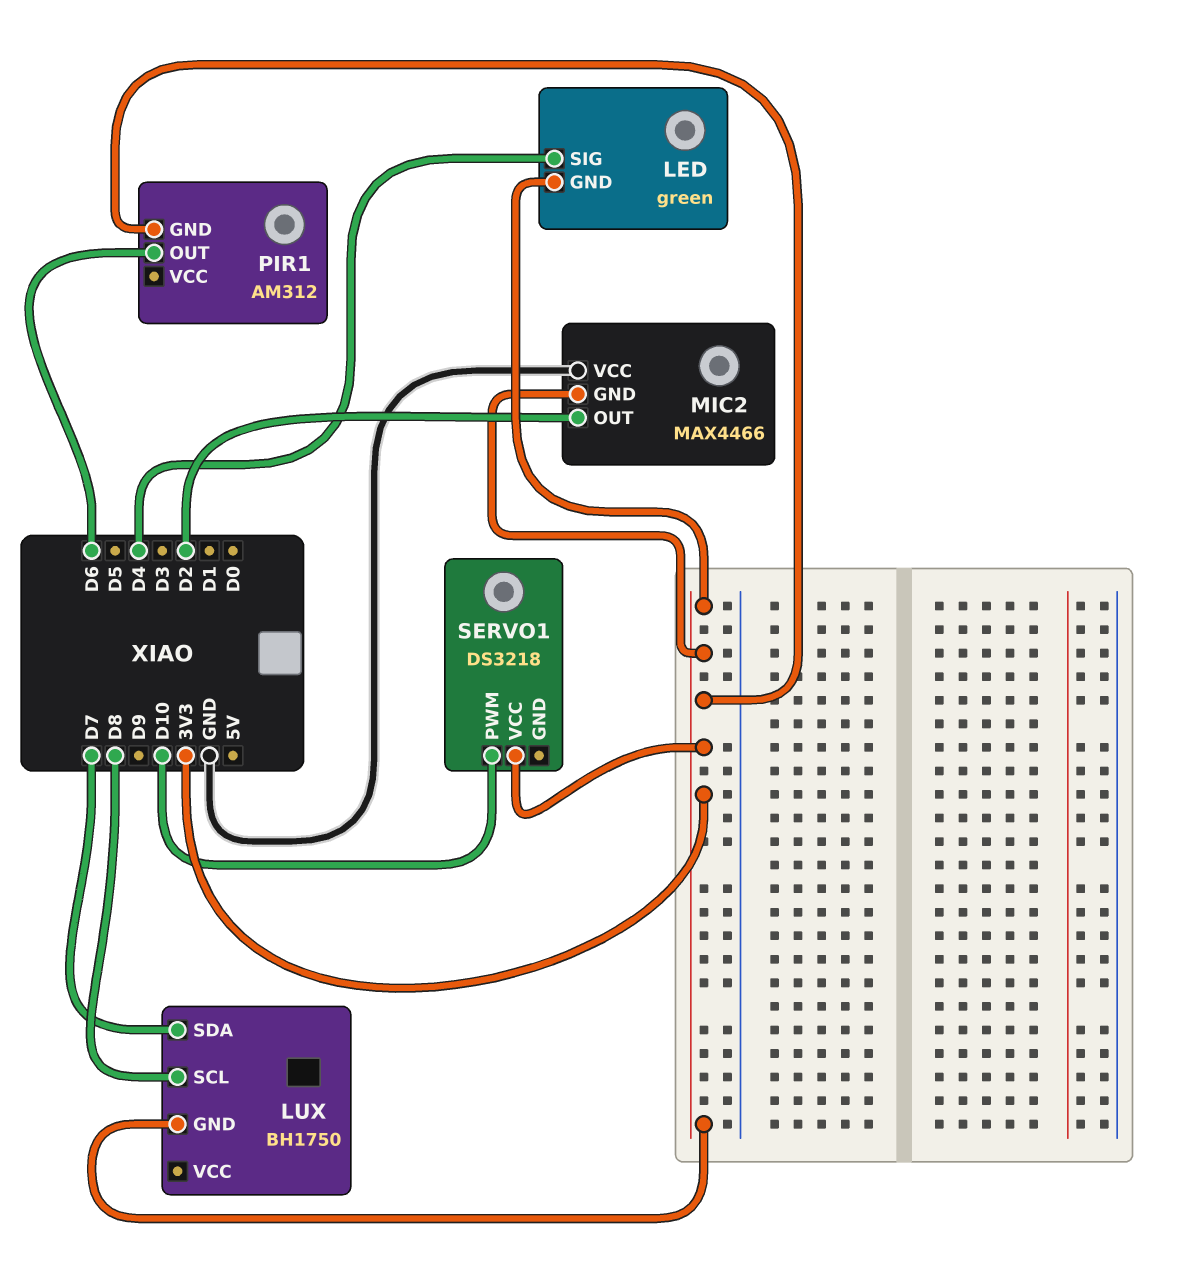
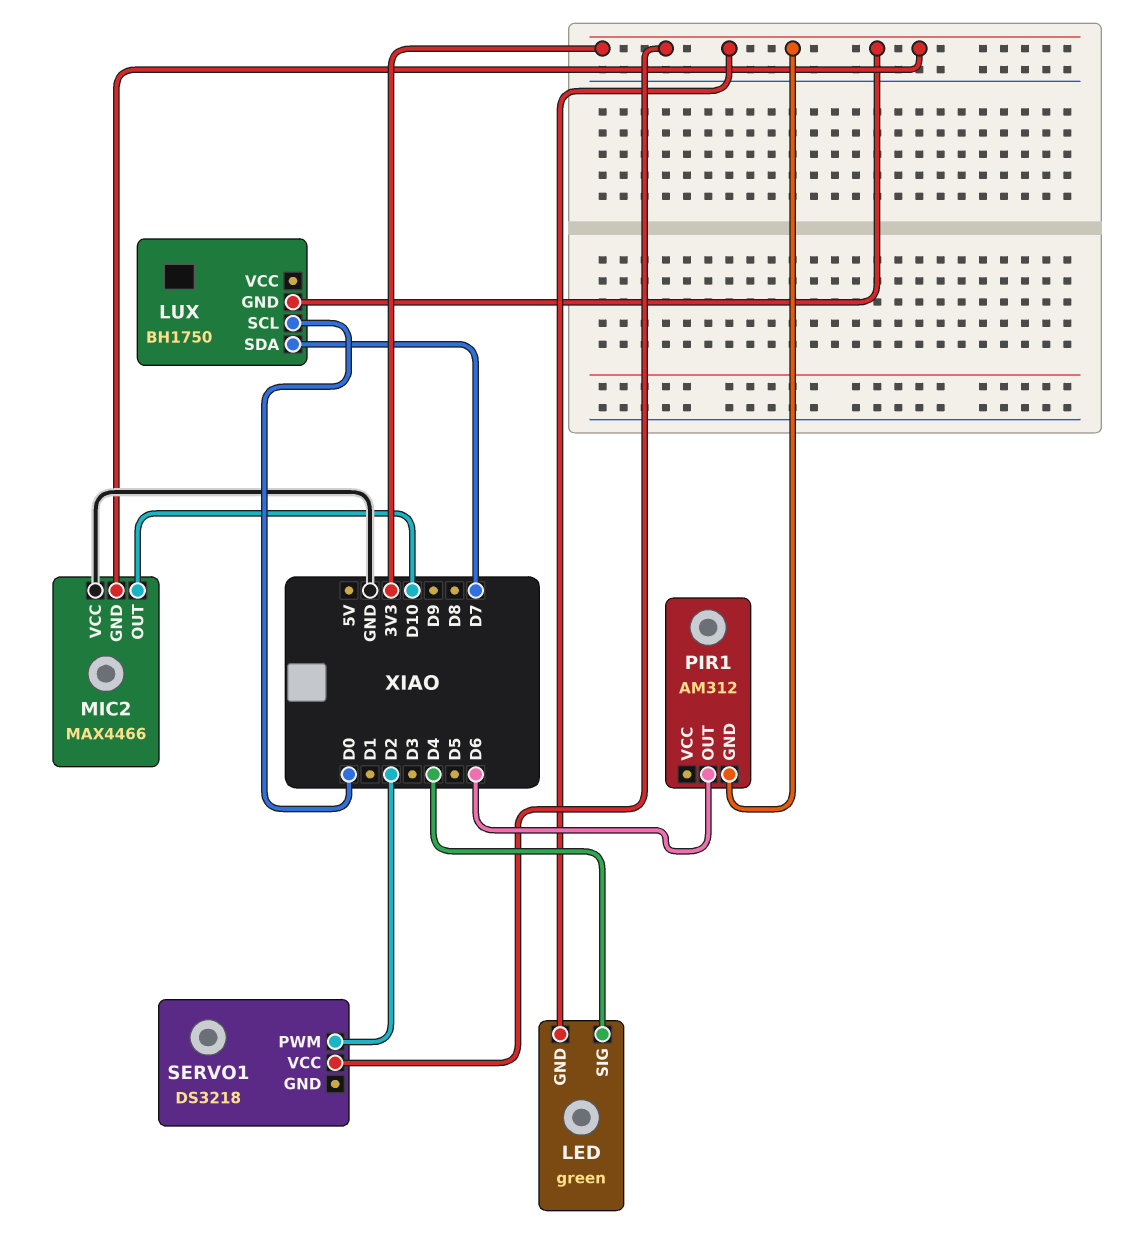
LUX pin SCL: D8 -> D0
MIC2 pin OUT: D2 -> D10
SERVO1 pin PWM: D10 -> D2

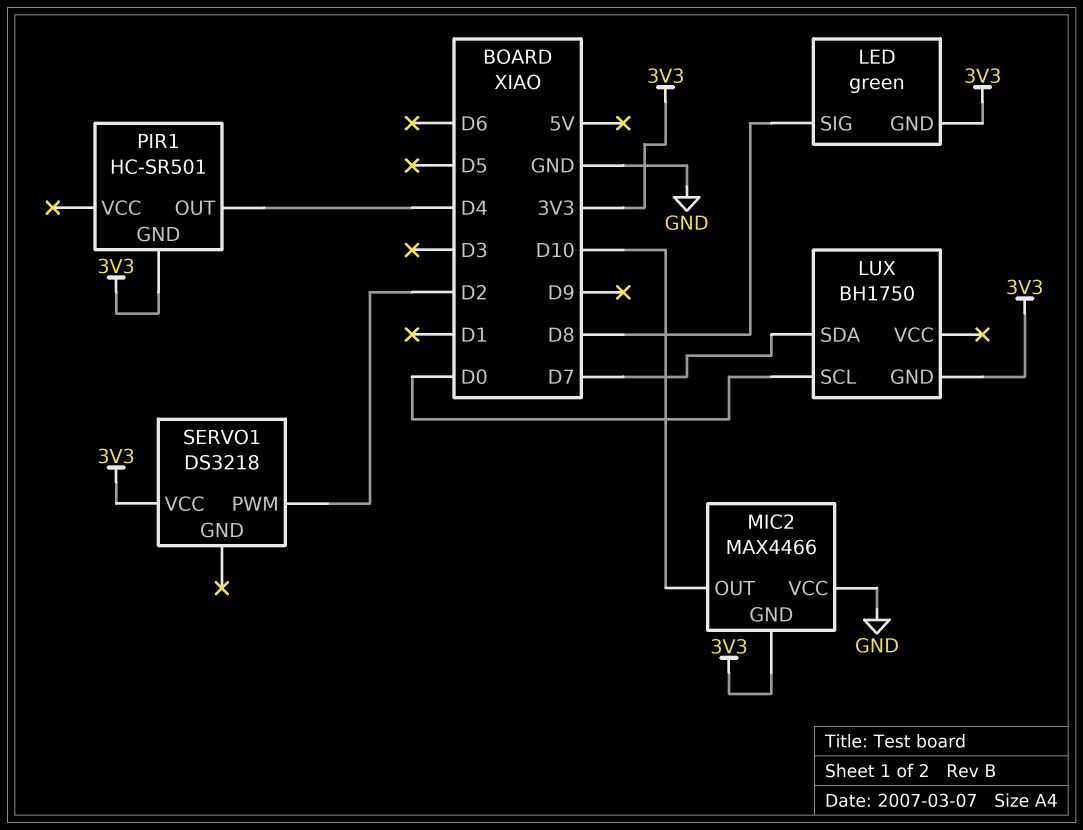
LED pin SIG: D4 -> D8
PIR1: AM312 -> HC-SR501
PIR1 pin OUT: D6 -> D4

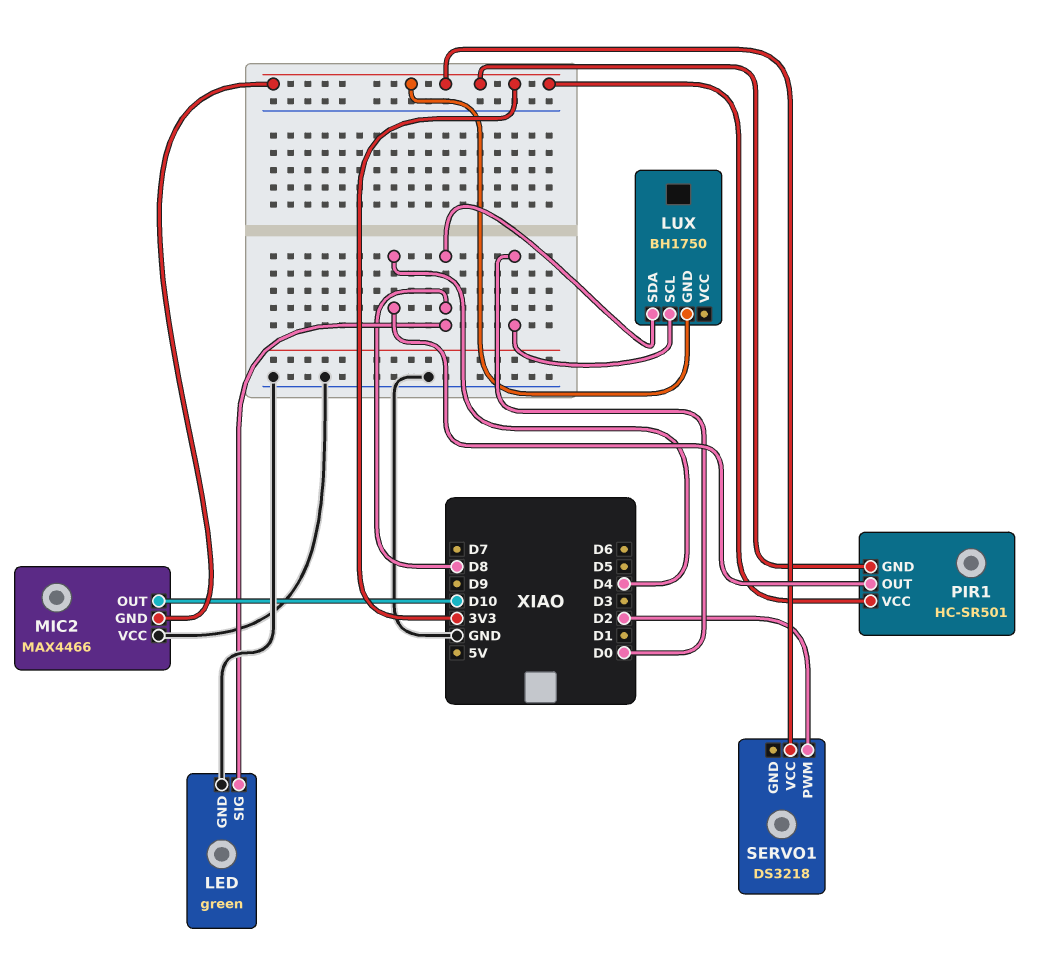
LED pin GND: 3V3 -> GND
LUX pin SDA: D7 -> D8
PIR1 pin VCC: none -> 3V3

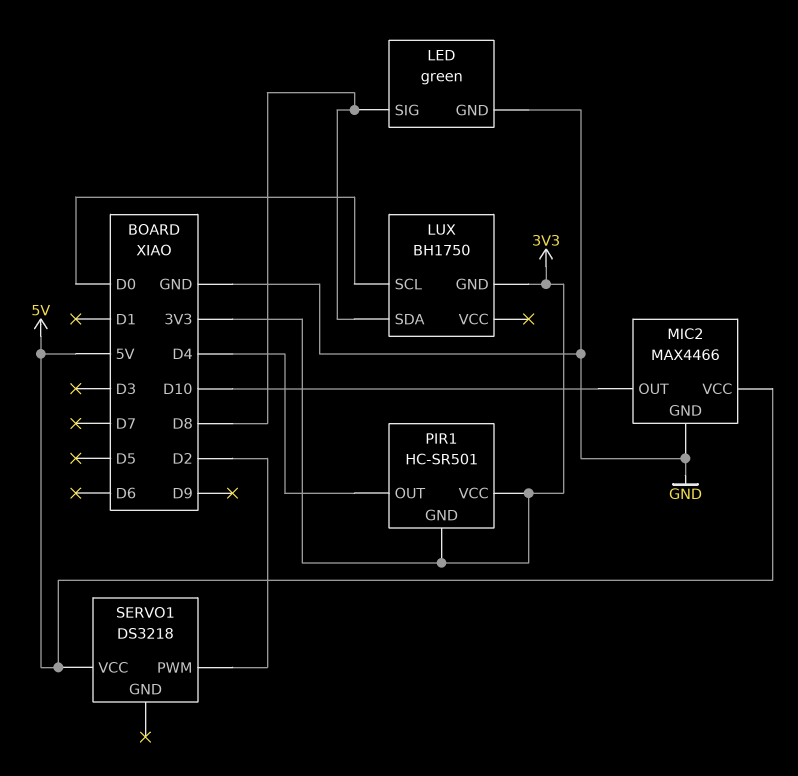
MIC2 pin GND: 3V3 -> GND
MIC2 pin VCC: GND -> 5V
SERVO1 pin VCC: 3V3 -> 5V

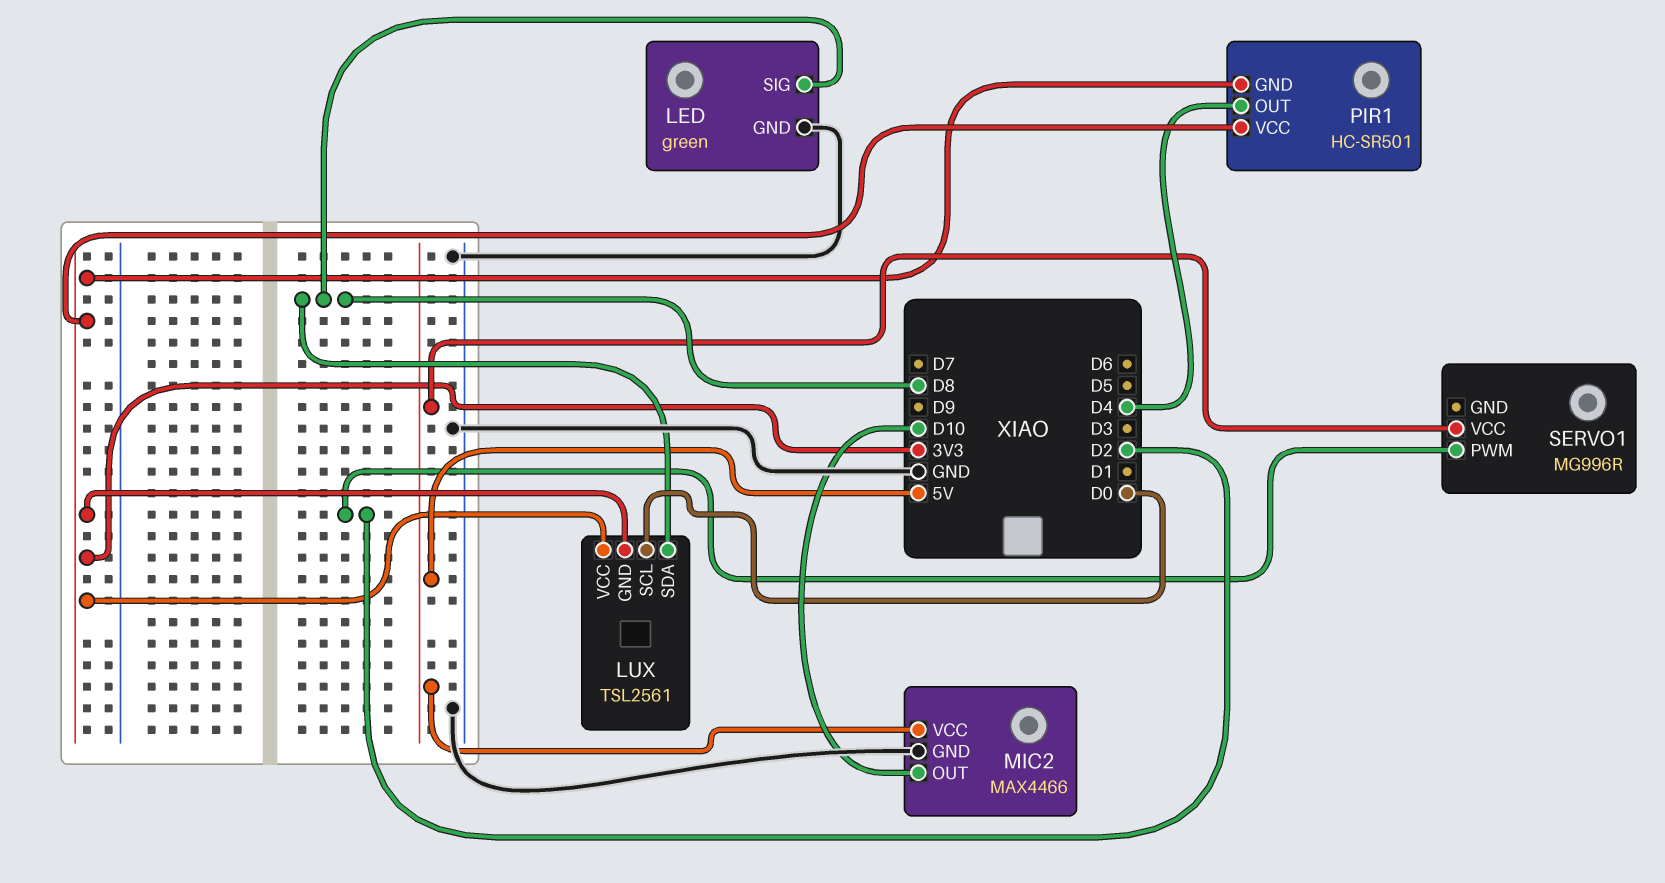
LUX: BH1750 -> TSL2561
LUX pin VCC: none -> 3V3
SERVO1: DS3218 -> MG996R

